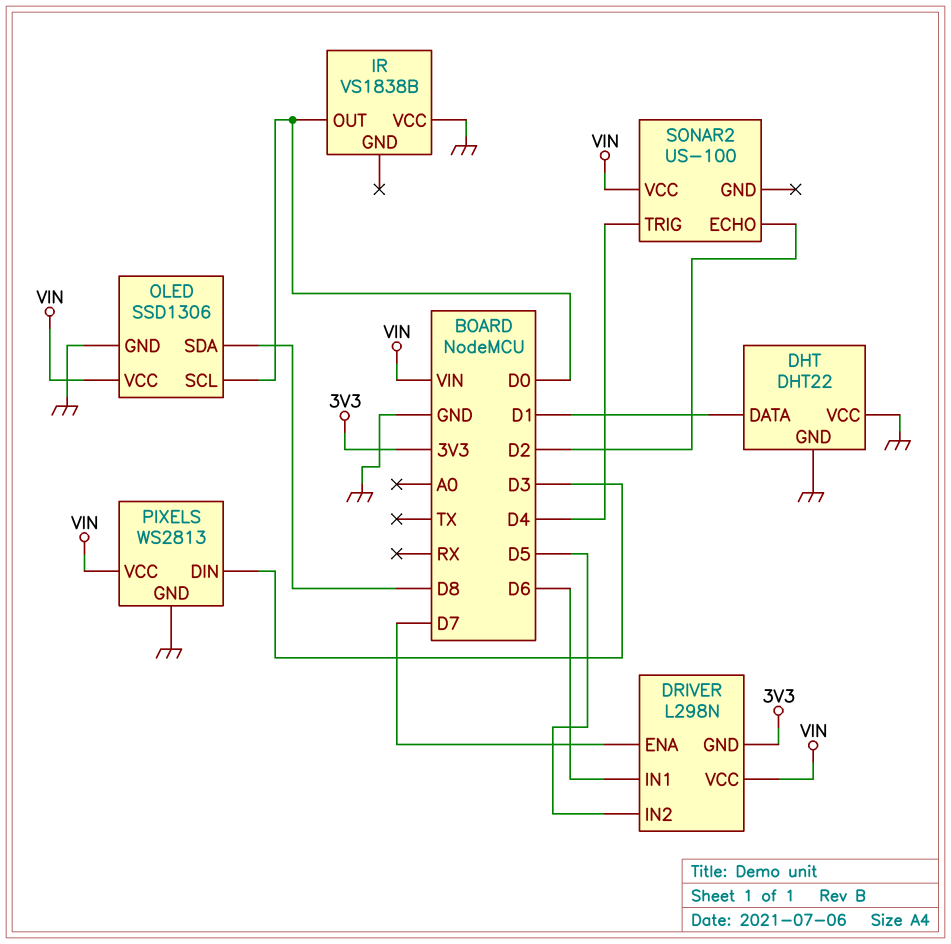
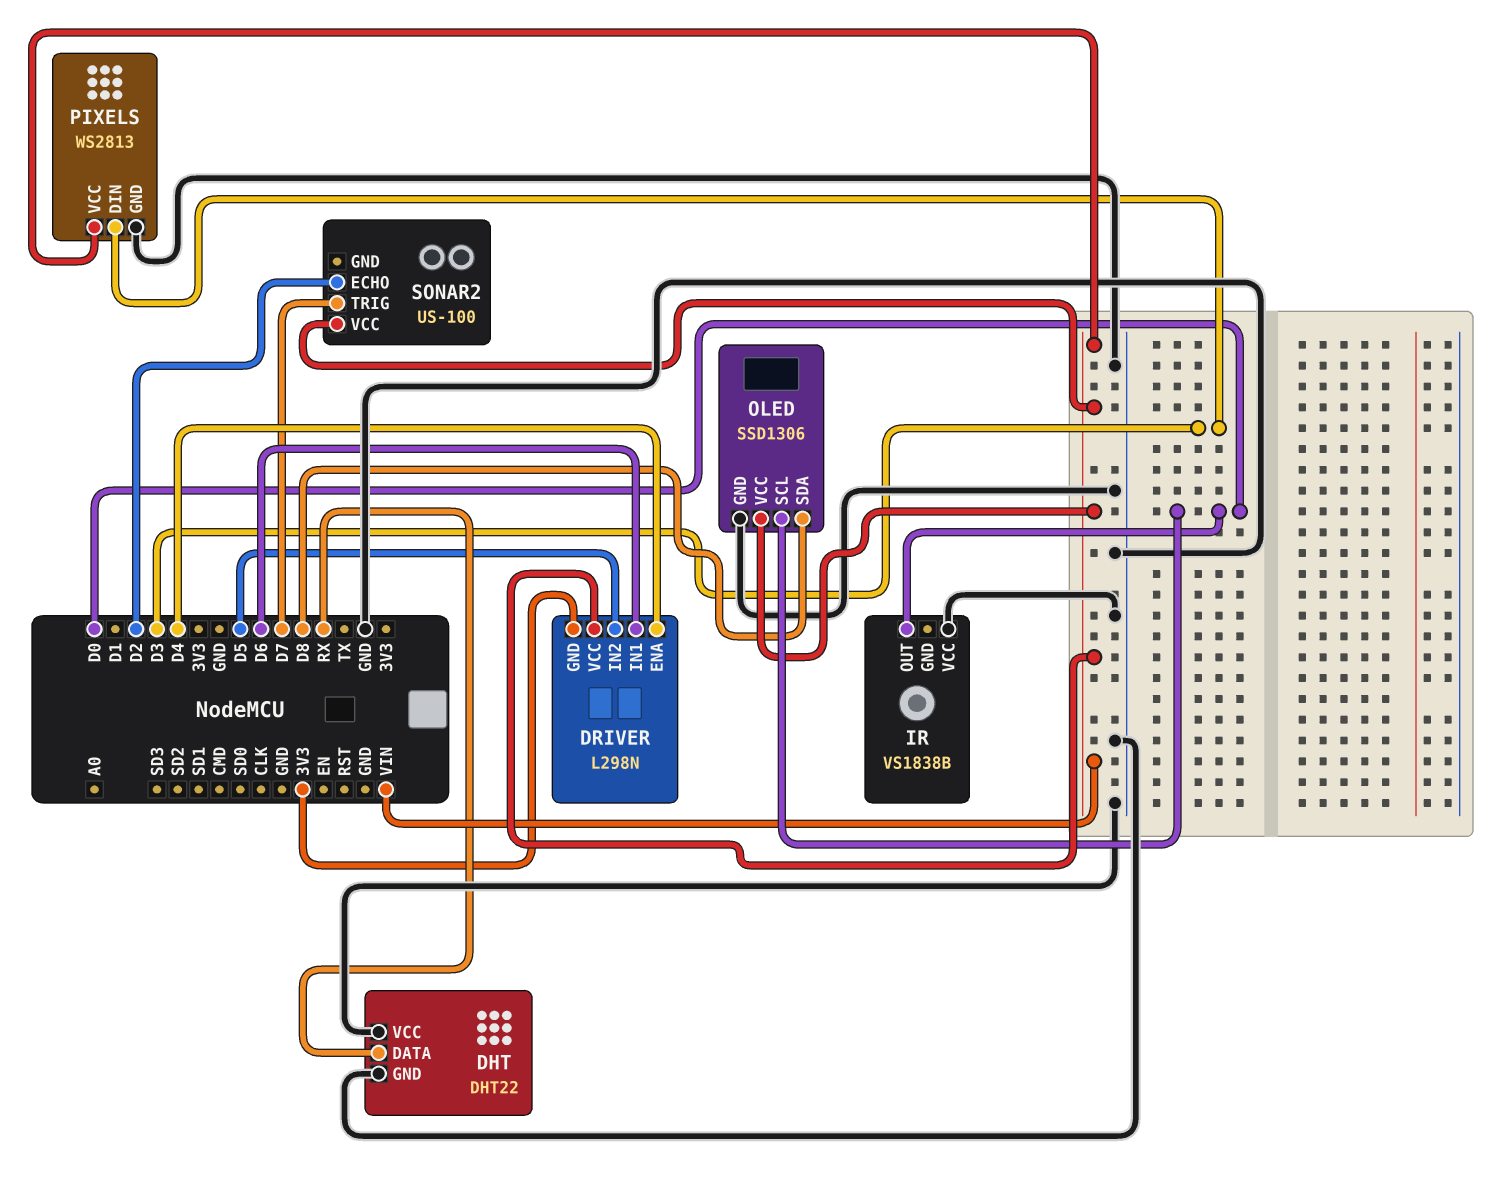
DHT pin DATA: D1 -> RX
DRIVER pin ENA: D7 -> D4
SONAR2 pin TRIG: D4 -> D7

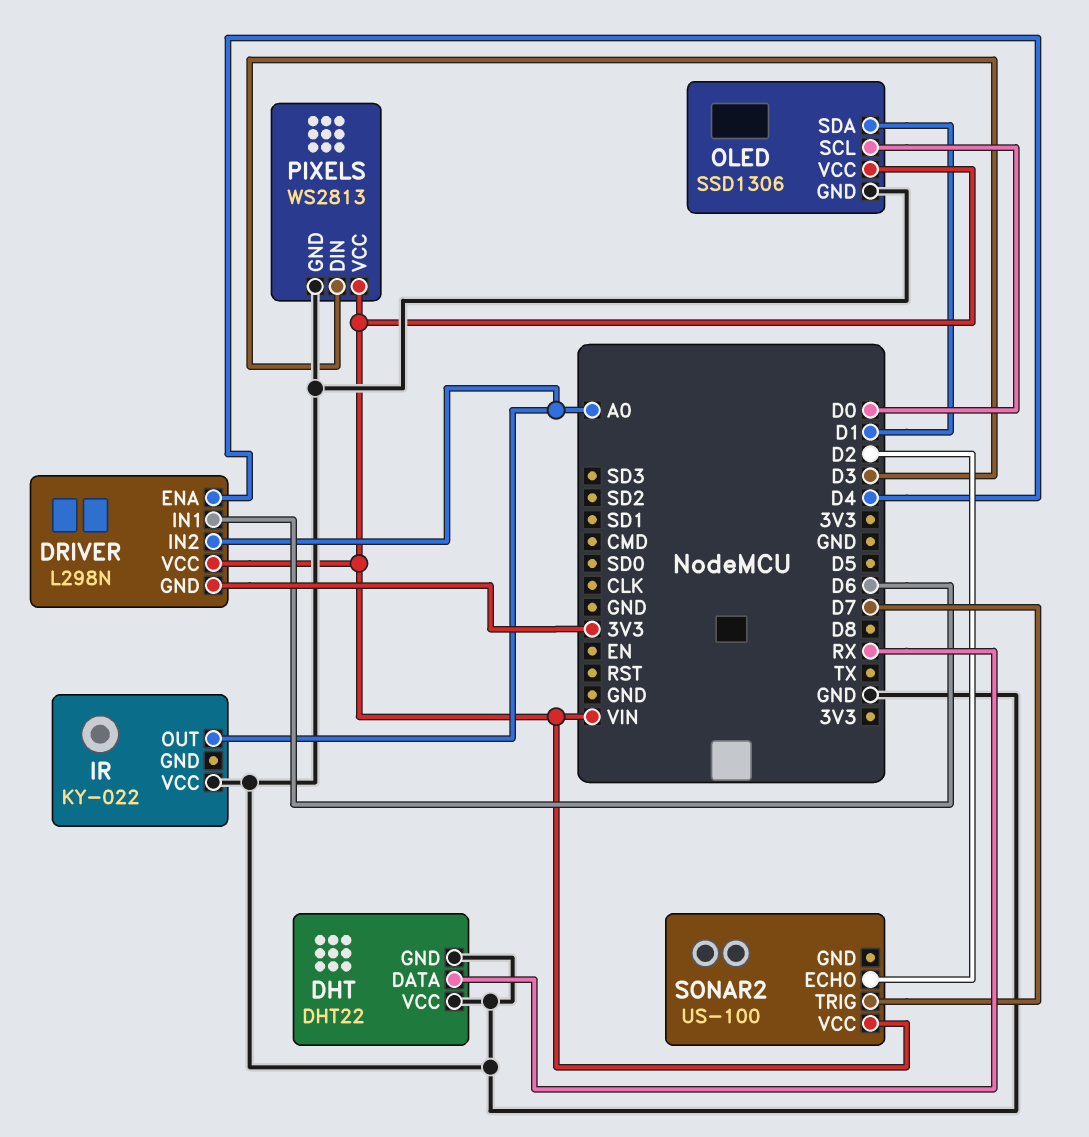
DRIVER pin IN2: D5 -> A0
IR: VS1838B -> KY-022
IR pin OUT: D0 -> A0
OLED pin SDA: D8 -> D1

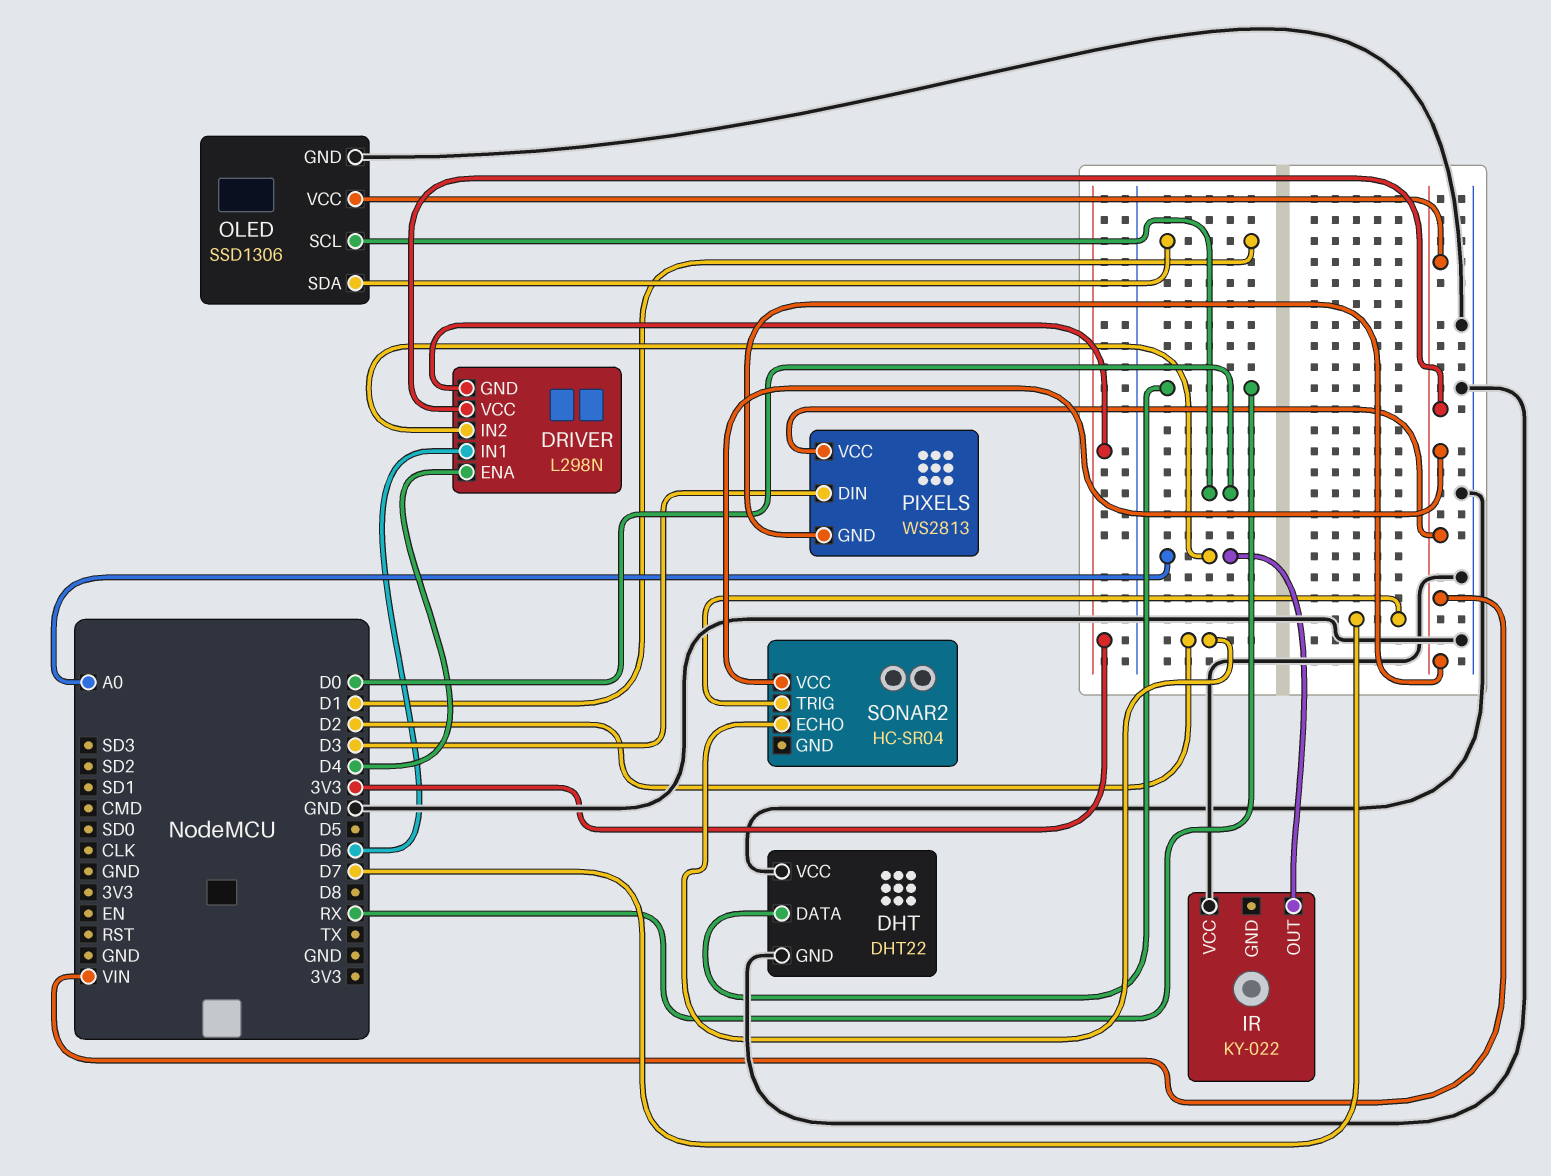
PIXELS pin GND: GND -> VIN
SONAR2: US-100 -> HC-SR04

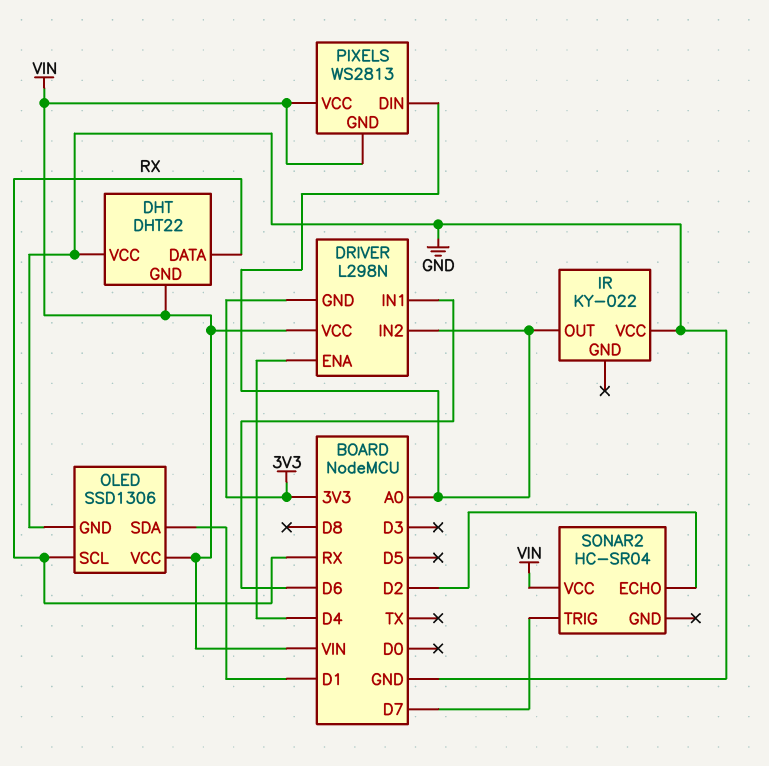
DHT pin GND: GND -> VIN
OLED pin SCL: D0 -> RX
PIXELS pin DIN: D3 -> A0

